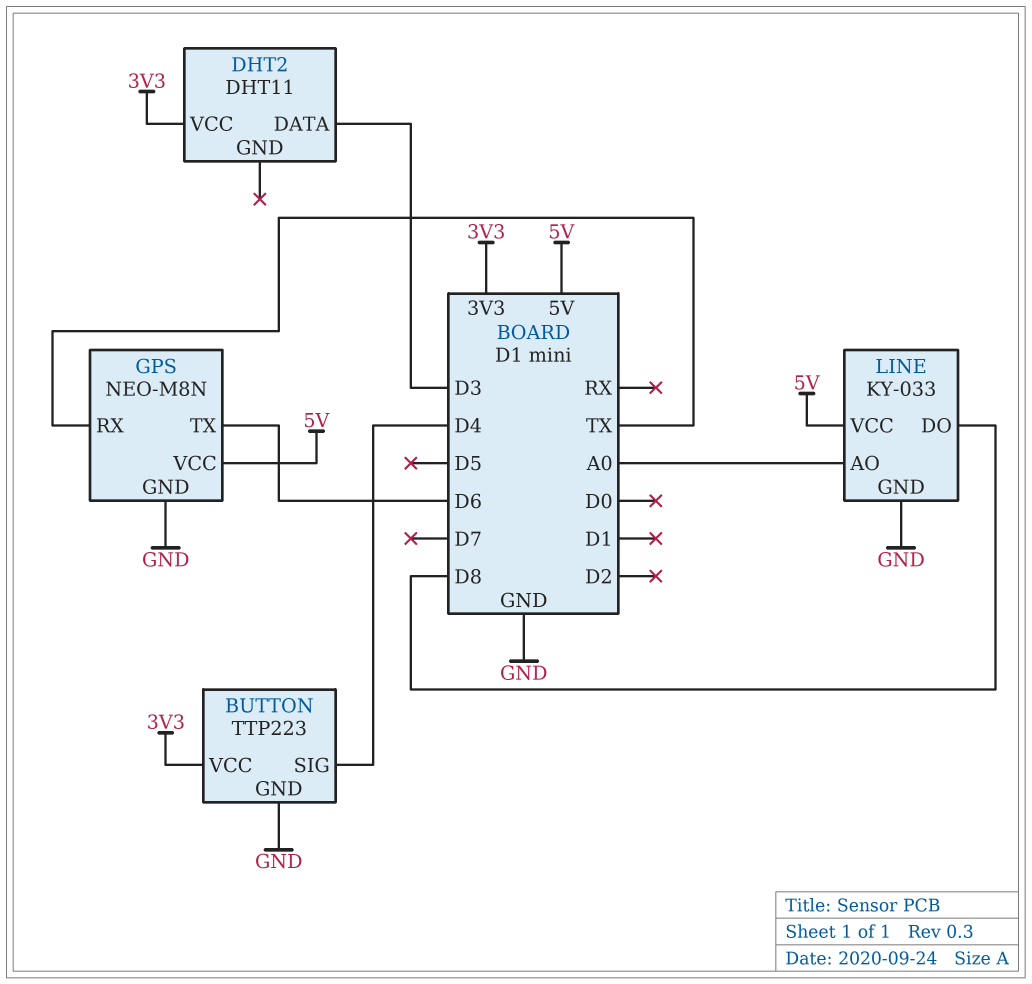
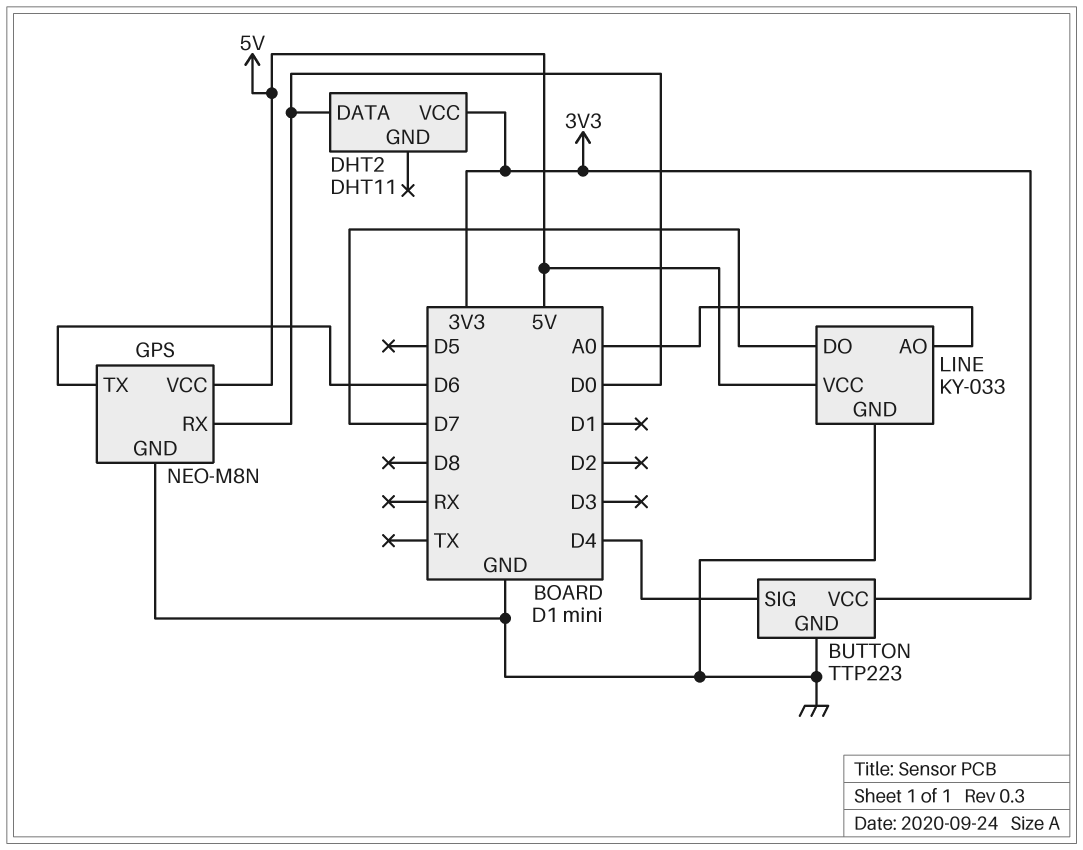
DHT2 pin DATA: D3 -> D0
GPS pin RX: TX -> D0
LINE pin DO: D8 -> D7

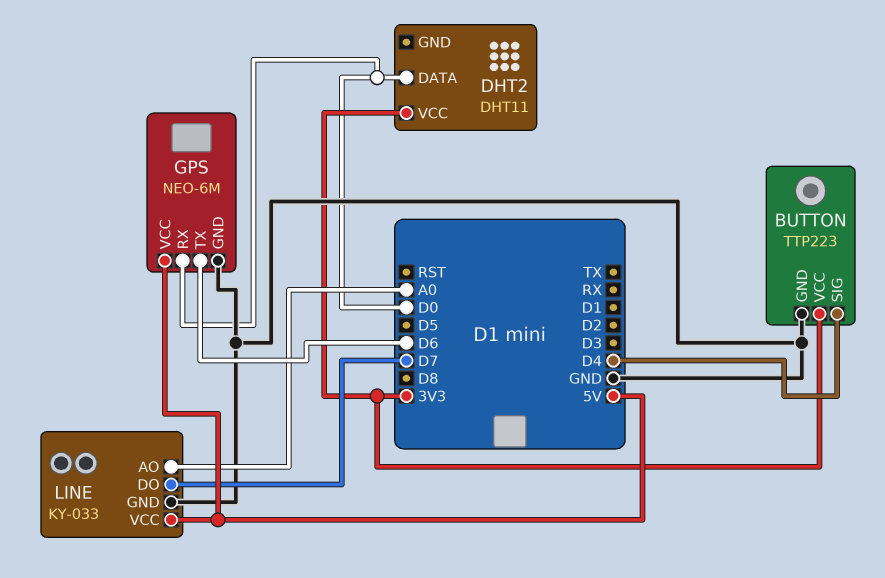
GPS: NEO-M8N -> NEO-6M

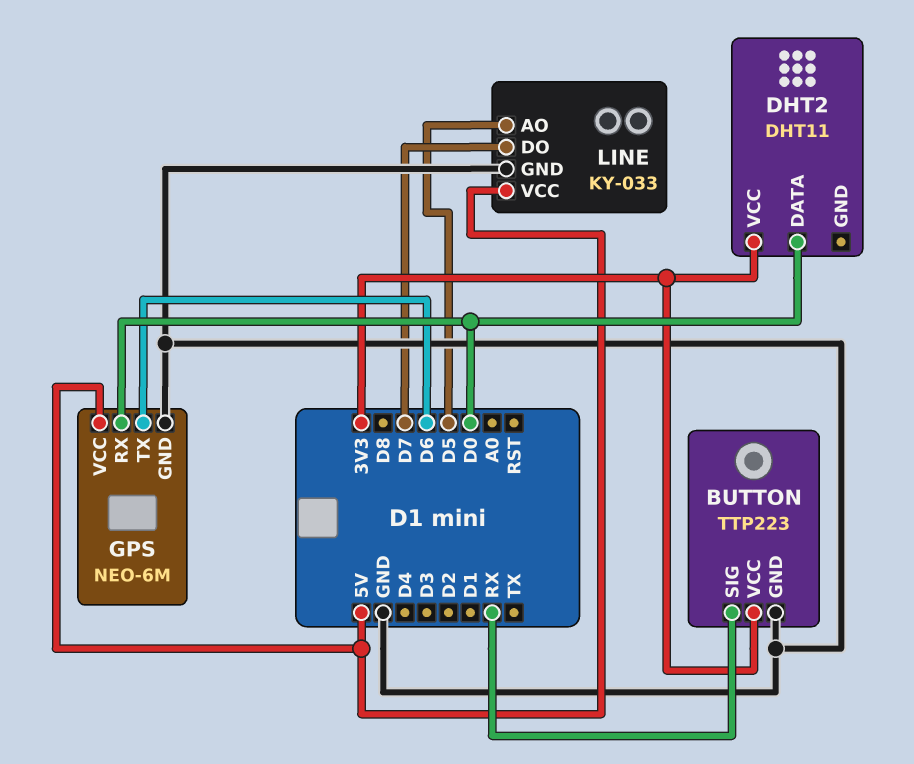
BUTTON pin SIG: D4 -> RX
LINE pin AO: A0 -> D5

